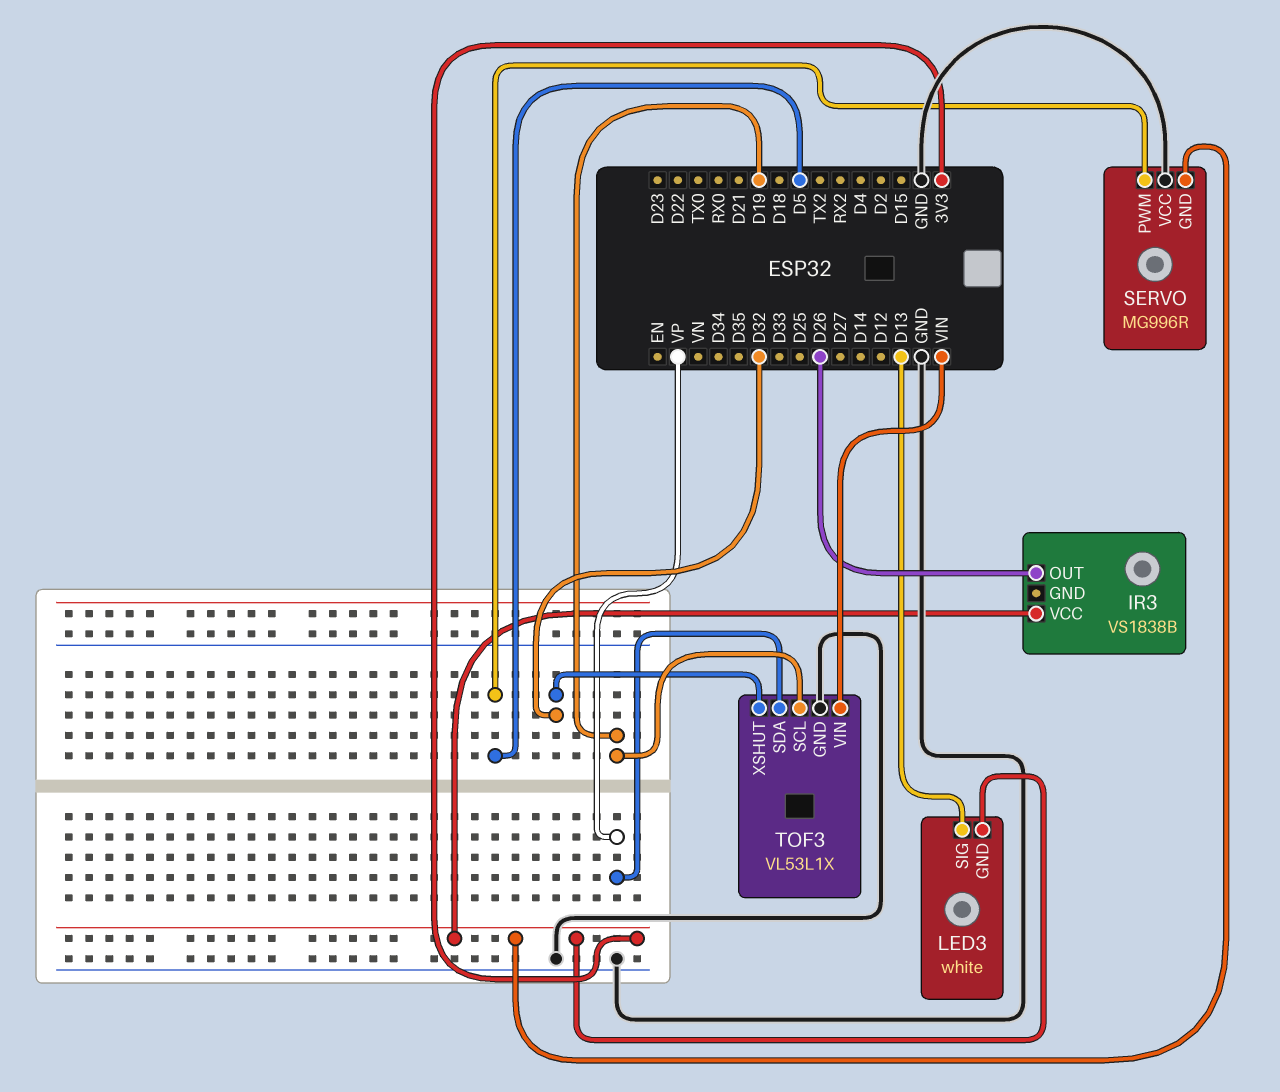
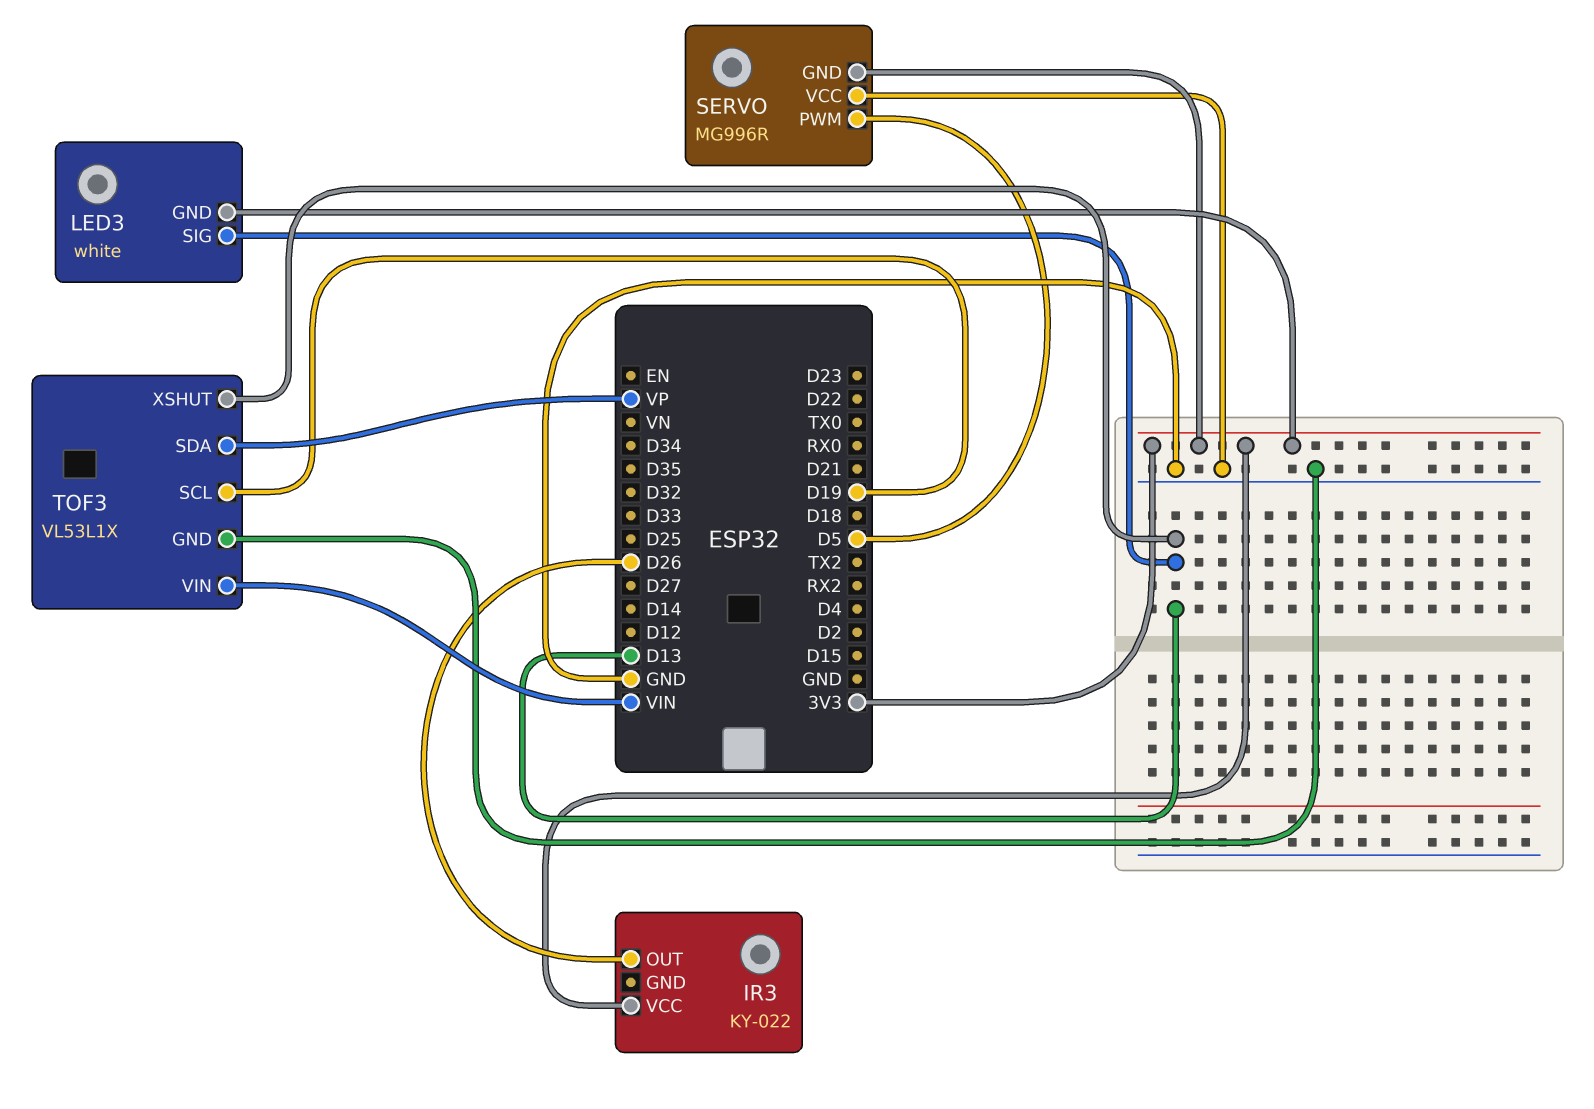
IR3: VS1838B -> KY-022
TOF3 pin XSHUT: D32 -> D13

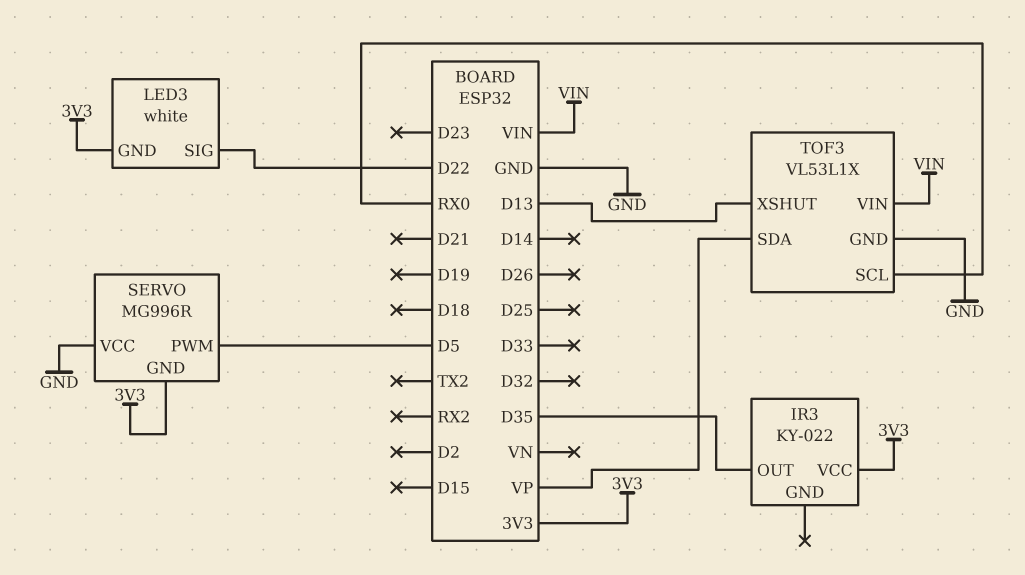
IR3 pin OUT: D26 -> D35
LED3 pin SIG: D13 -> D22
TOF3 pin SCL: D19 -> RX0

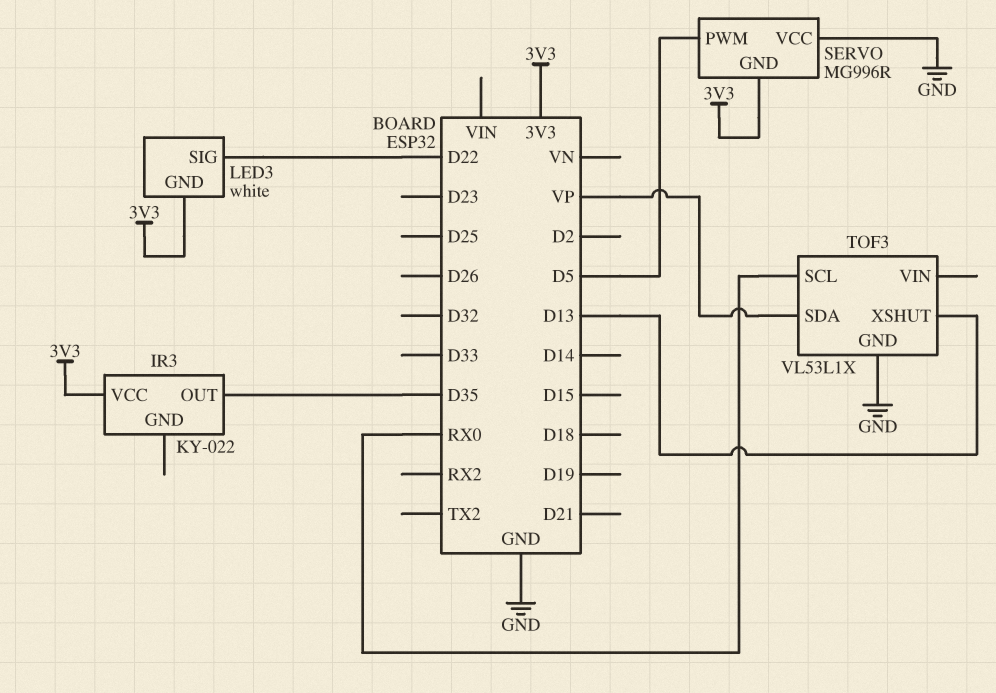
TOF3 pin VIN: VIN -> none

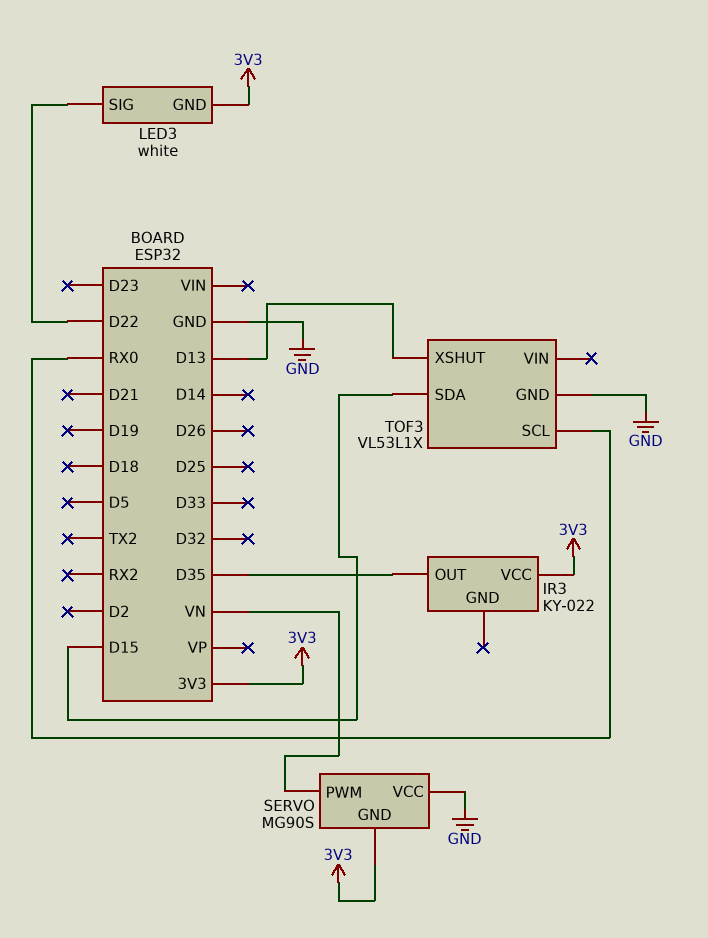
SERVO: MG996R -> MG90S
SERVO pin PWM: D5 -> VN
TOF3 pin SDA: VP -> D15

